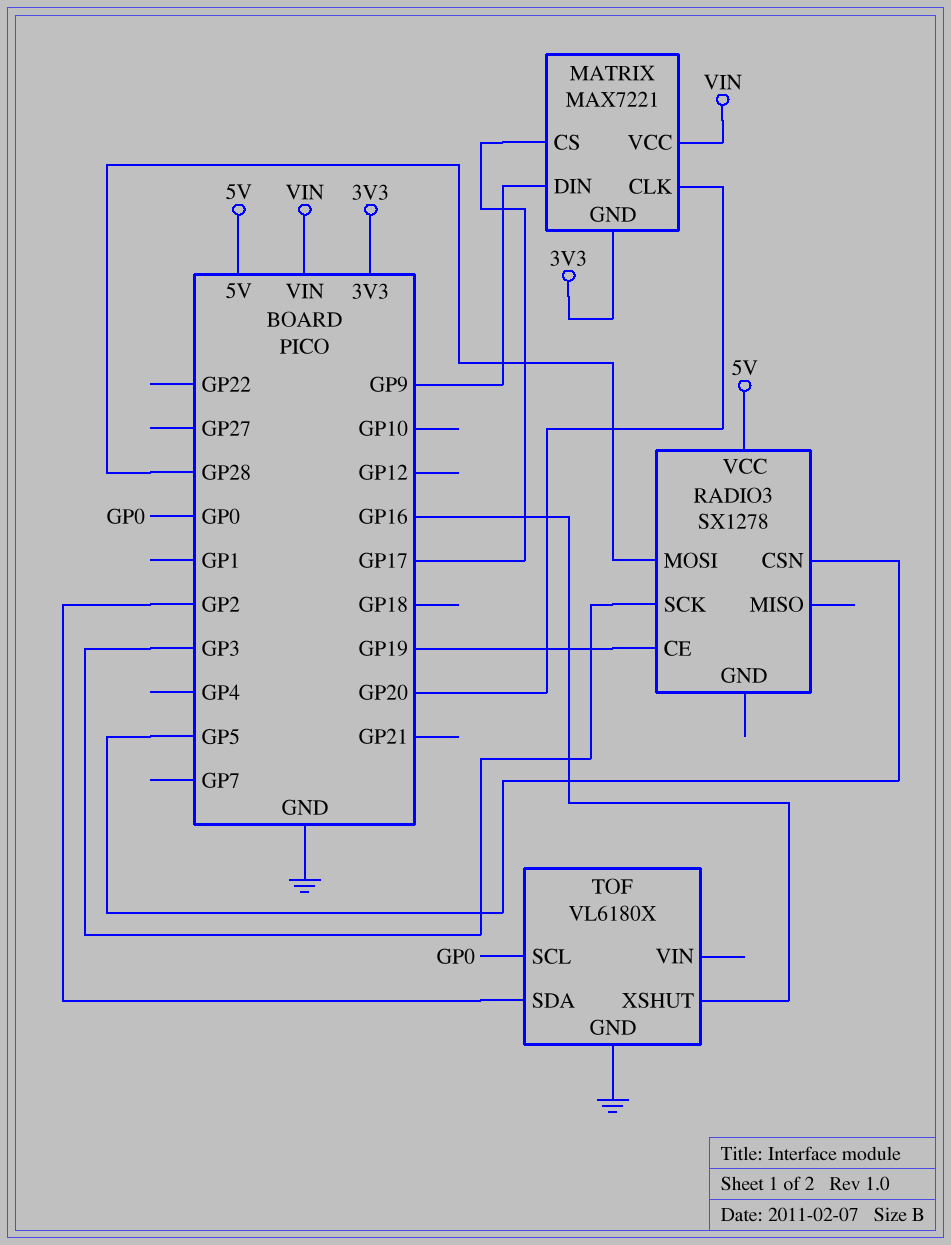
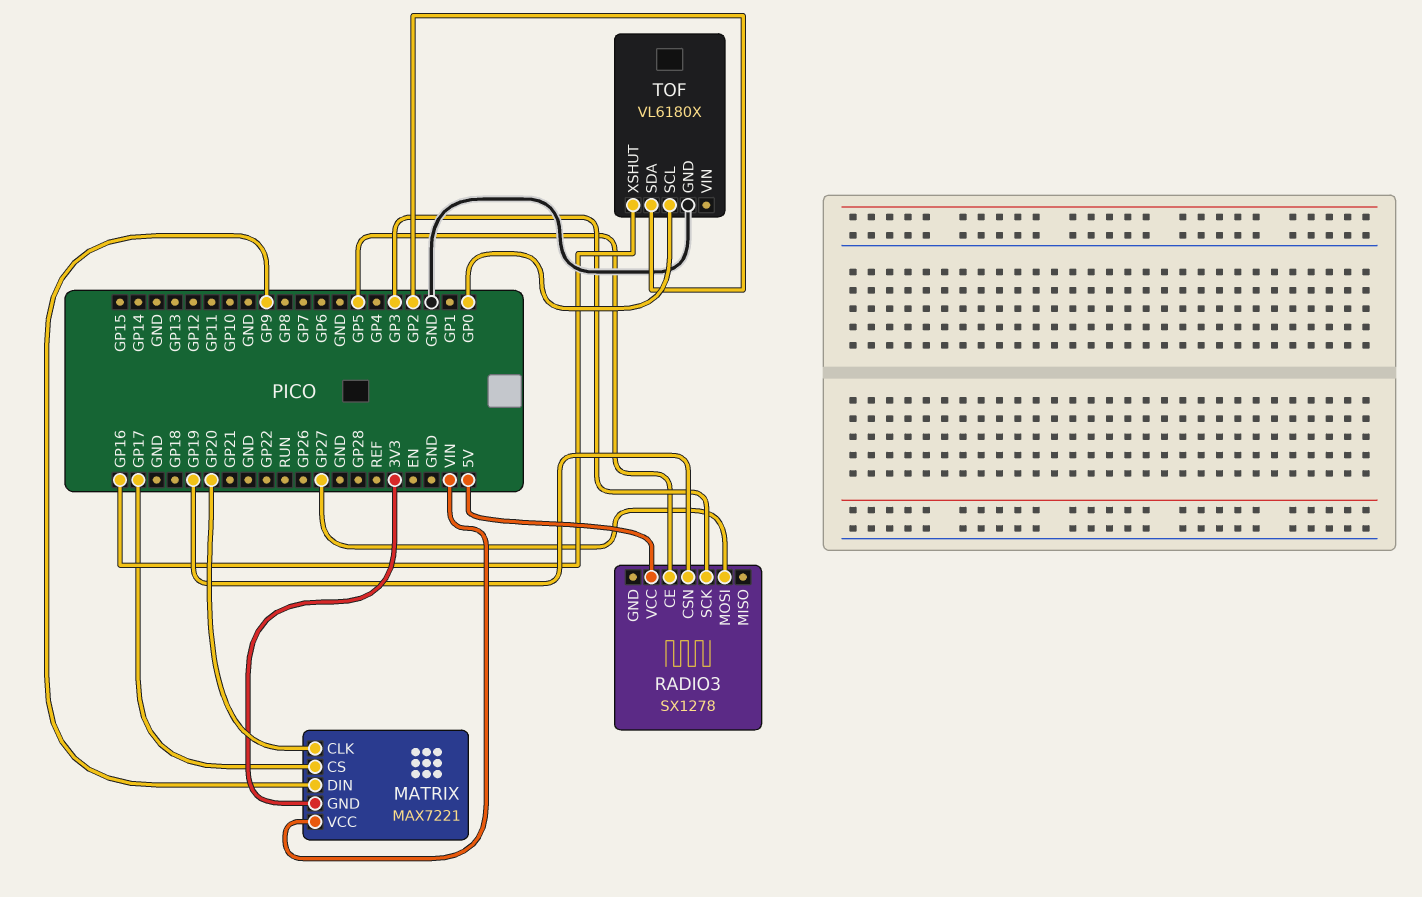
RADIO3 pin CE: GP19 -> GP5
RADIO3 pin CSN: GP5 -> GP19
RADIO3 pin MOSI: GP28 -> GP27

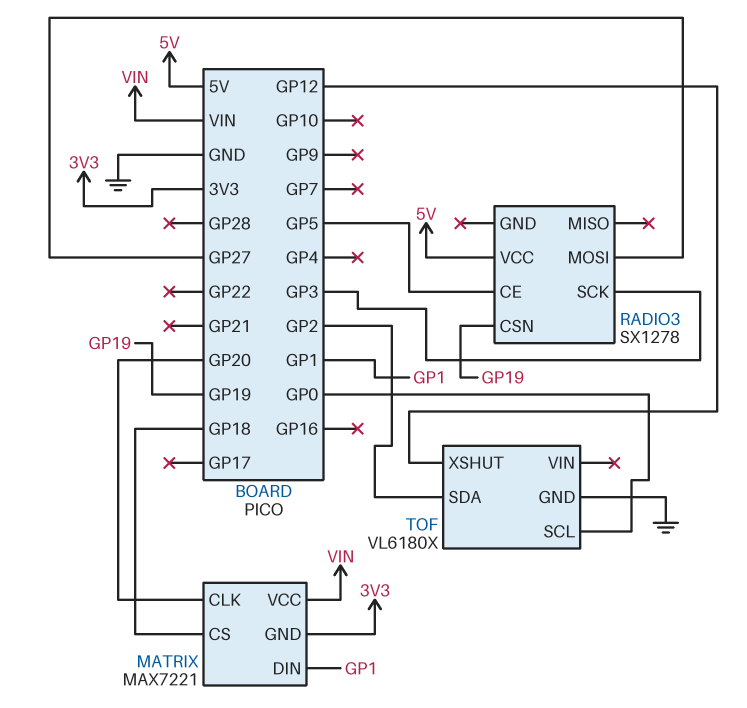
MATRIX pin CS: GP17 -> GP18
MATRIX pin DIN: GP9 -> GP1
TOF pin XSHUT: GP16 -> GP12

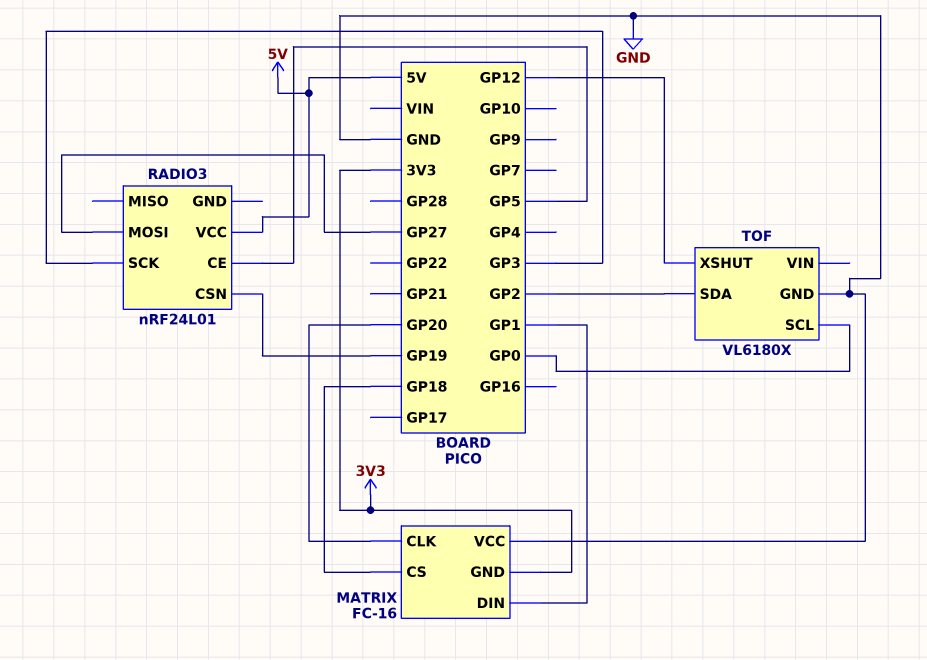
MATRIX: MAX7221 -> FC-16
MATRIX pin VCC: VIN -> GND
RADIO3: SX1278 -> nRF24L01

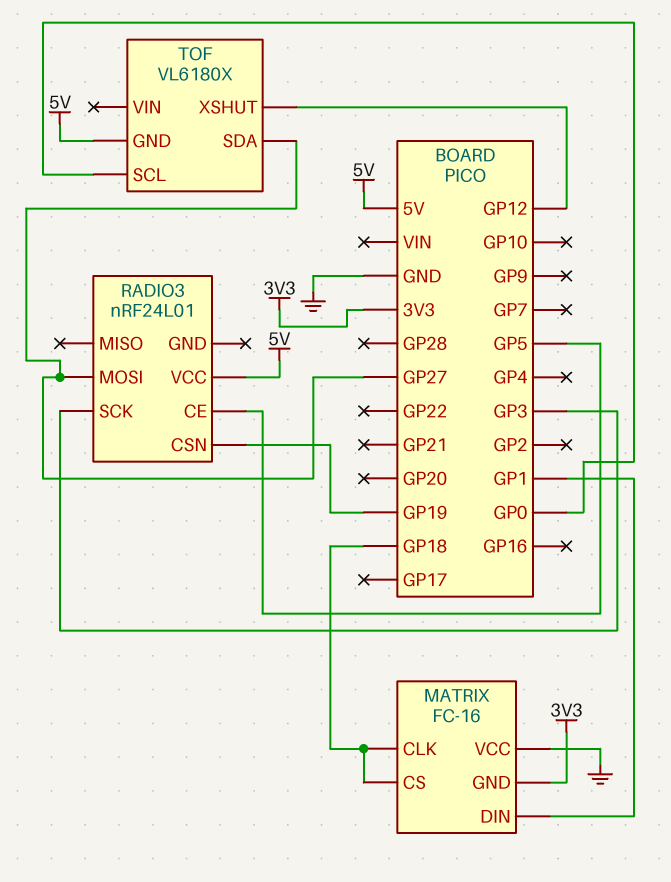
MATRIX pin CLK: GP20 -> GP18
TOF pin GND: GND -> 5V
TOF pin SDA: GP2 -> GP27

